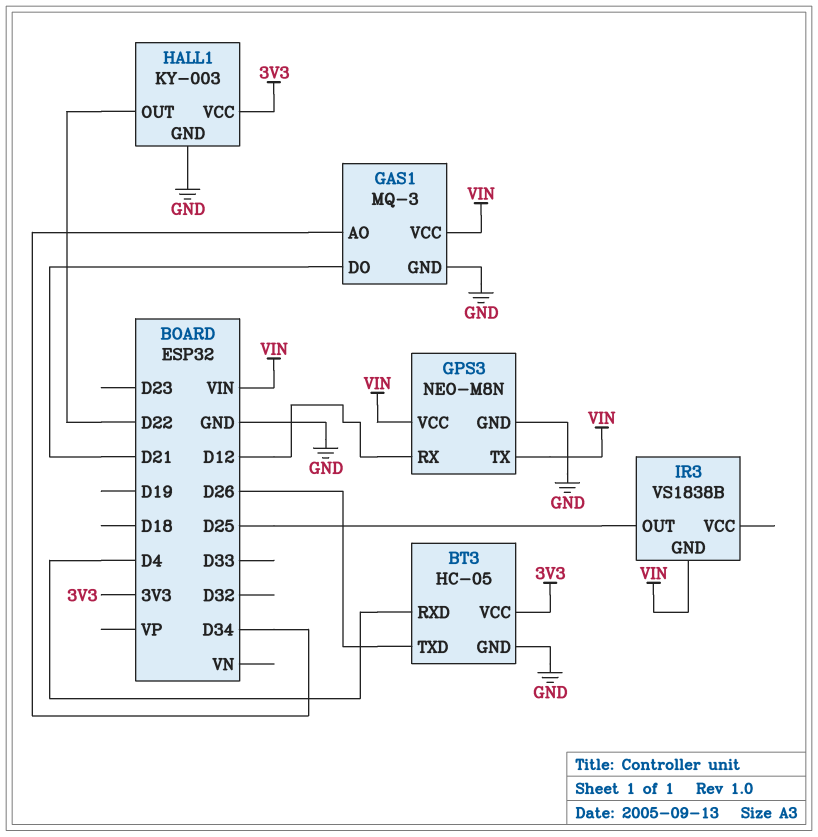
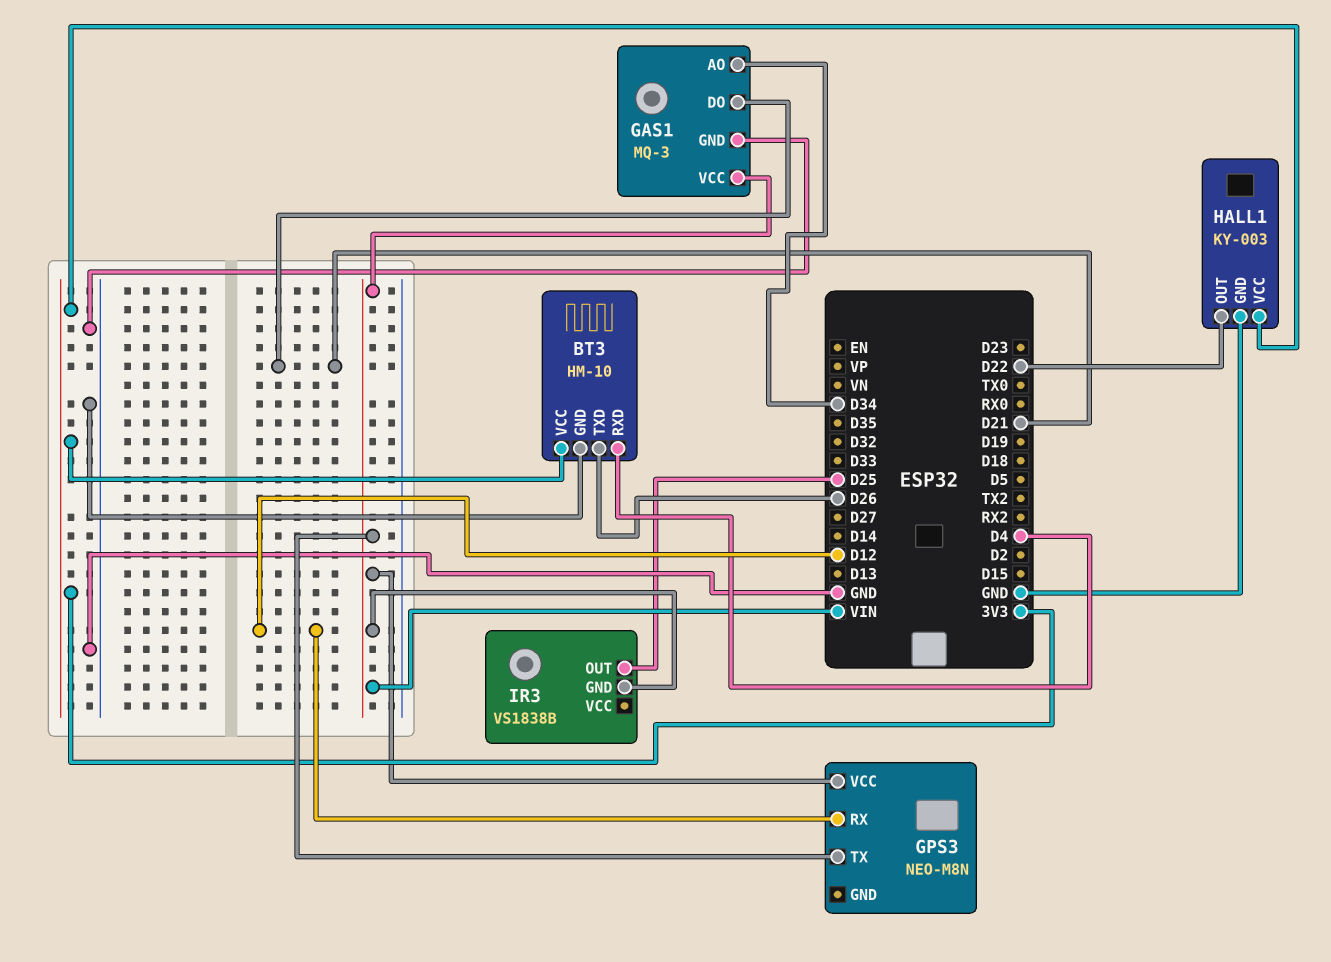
BT3: HC-05 -> HM-10
GPS3 pin GND: GND -> none

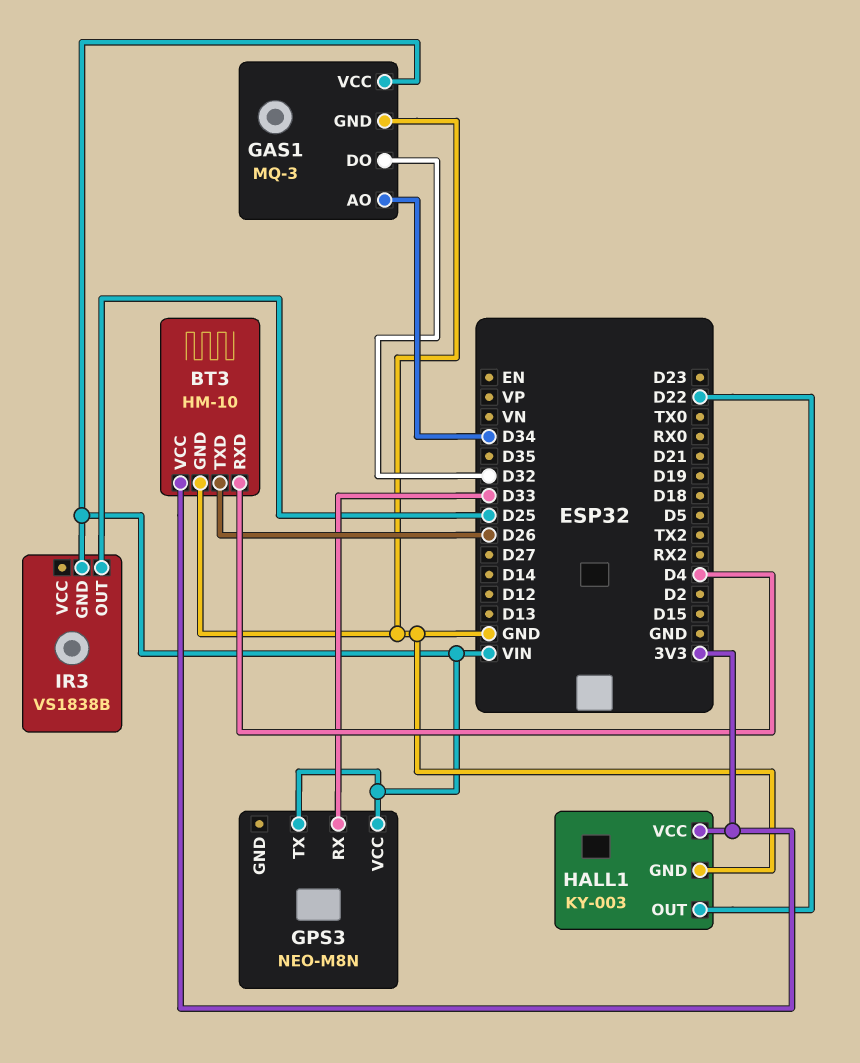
GAS1 pin DO: D21 -> D32
GPS3 pin RX: D12 -> D33

